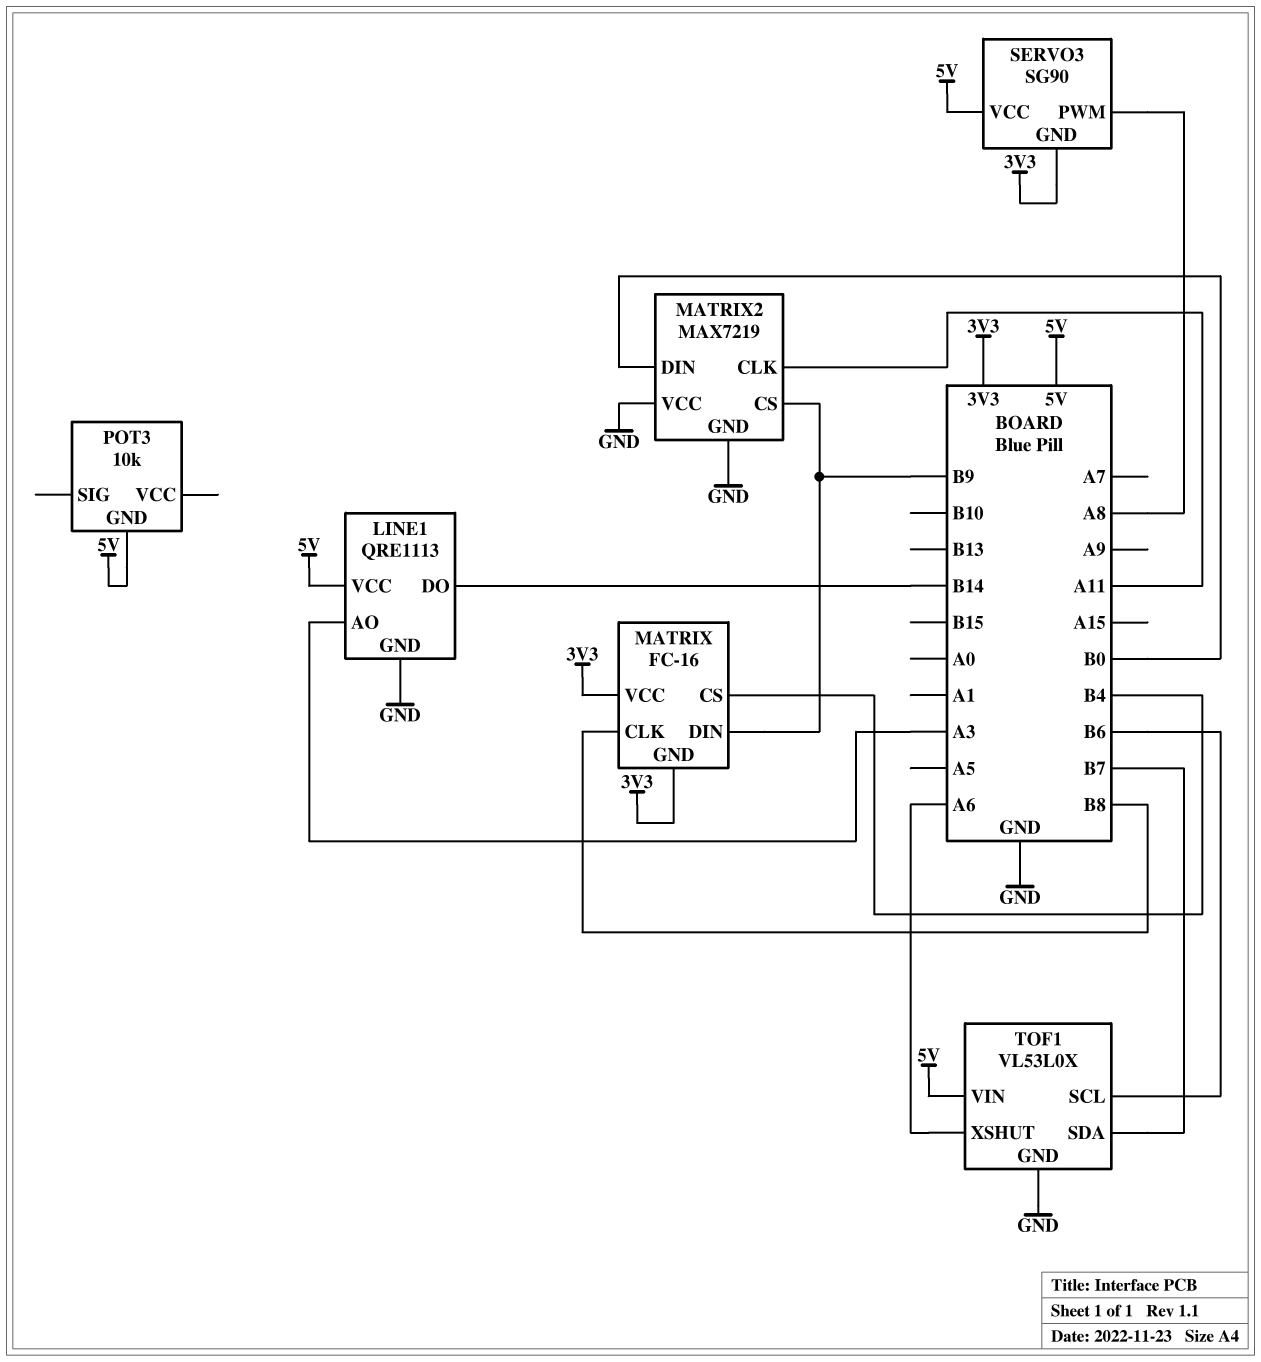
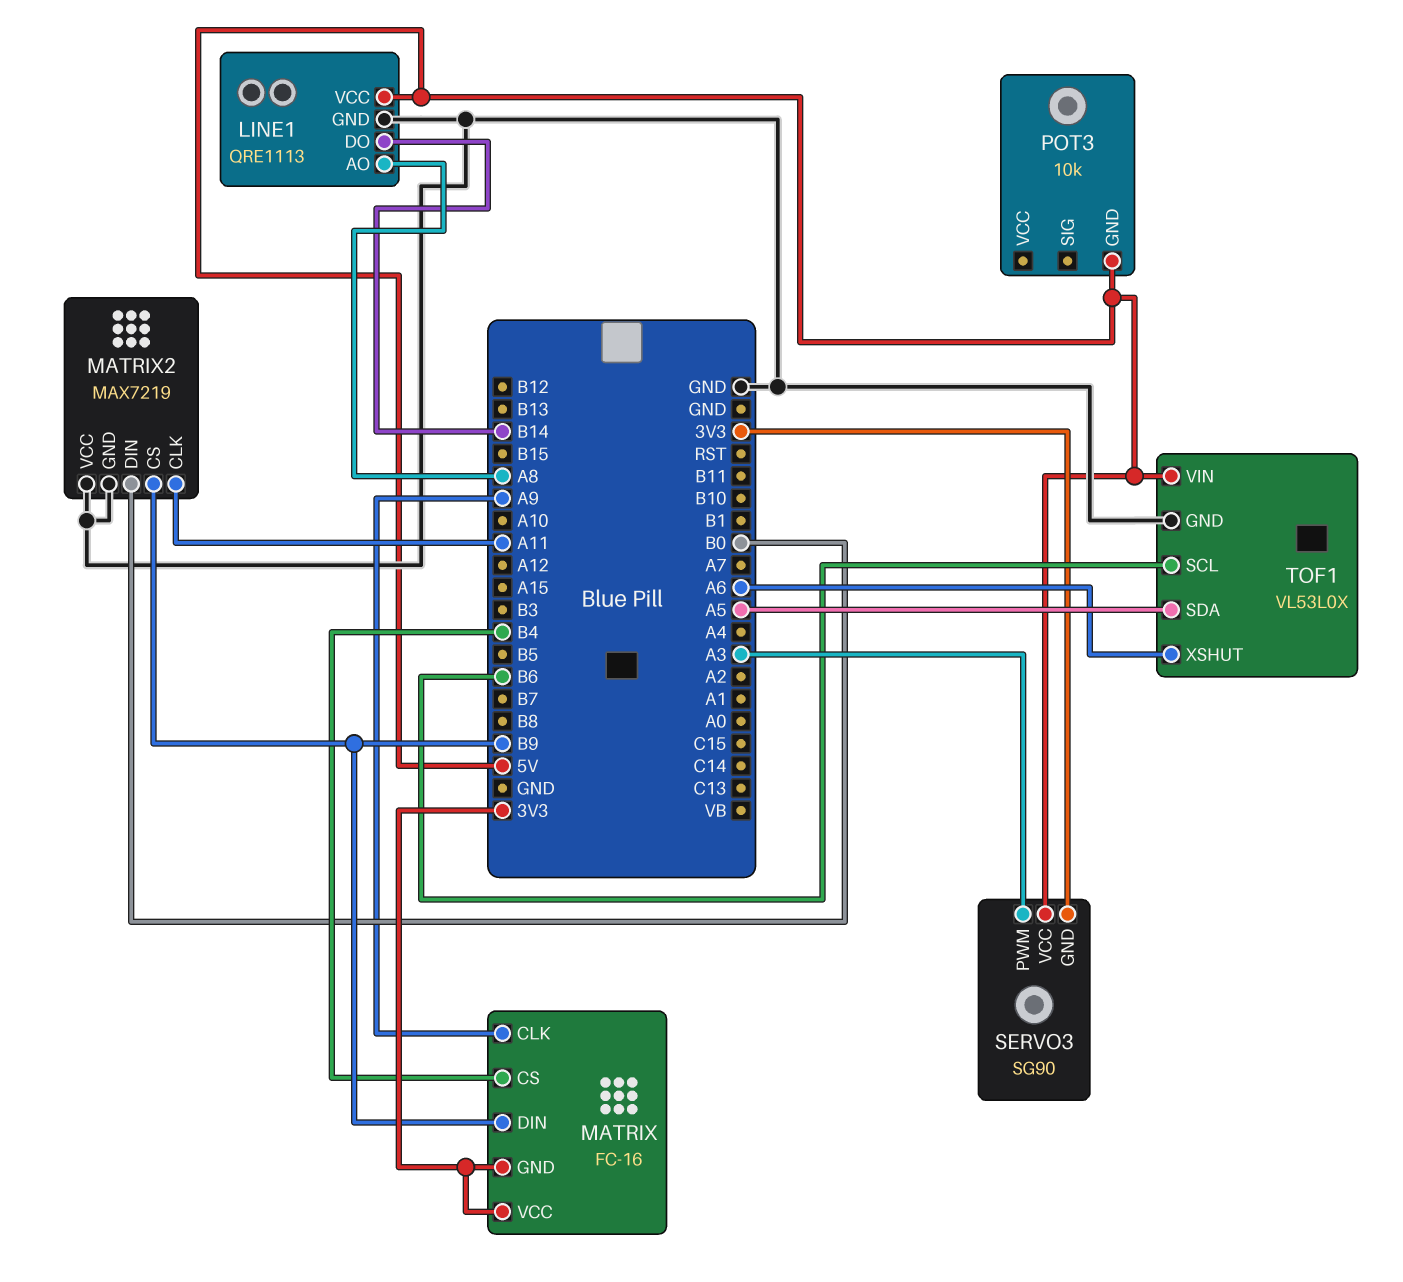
LINE1 pin AO: A3 -> A8
MATRIX pin CLK: B8 -> A9
SERVO3 pin PWM: A8 -> A3
TOF1 pin SDA: B7 -> A5

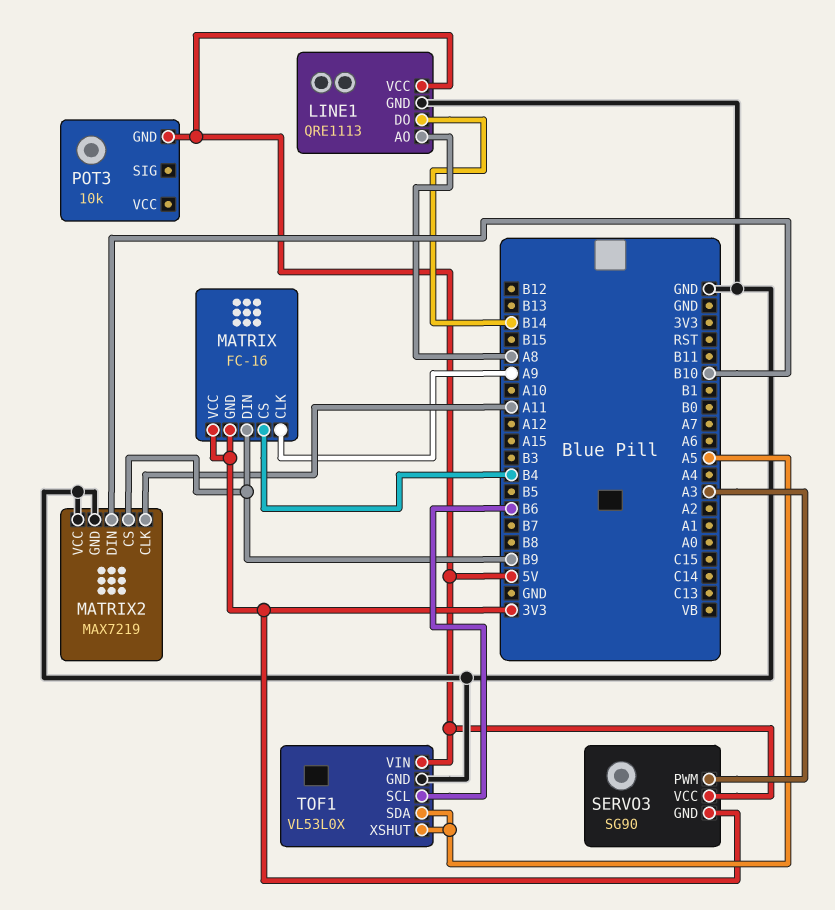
MATRIX2 pin DIN: B0 -> B10
TOF1 pin XSHUT: A6 -> A5

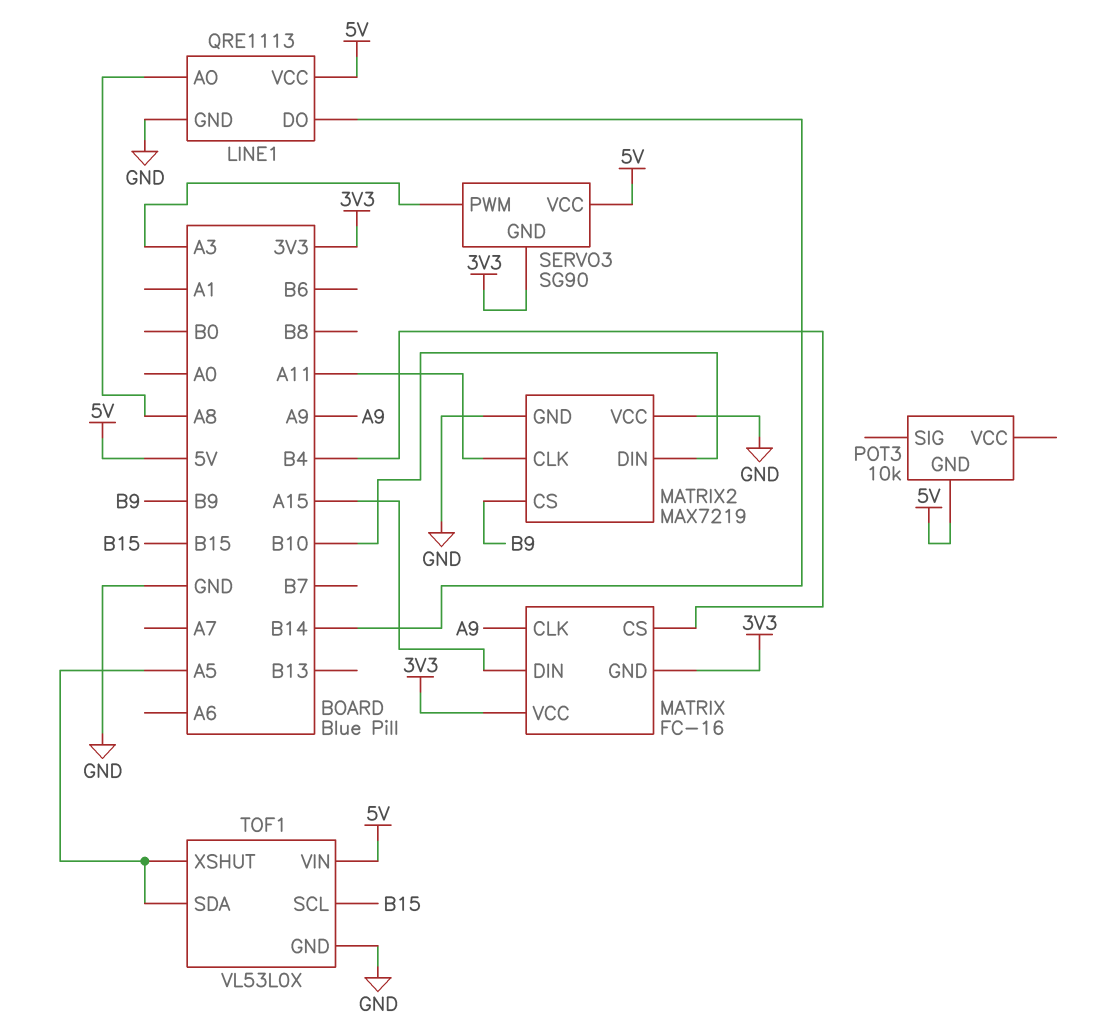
MATRIX pin DIN: B9 -> A15
TOF1 pin SCL: B6 -> B15

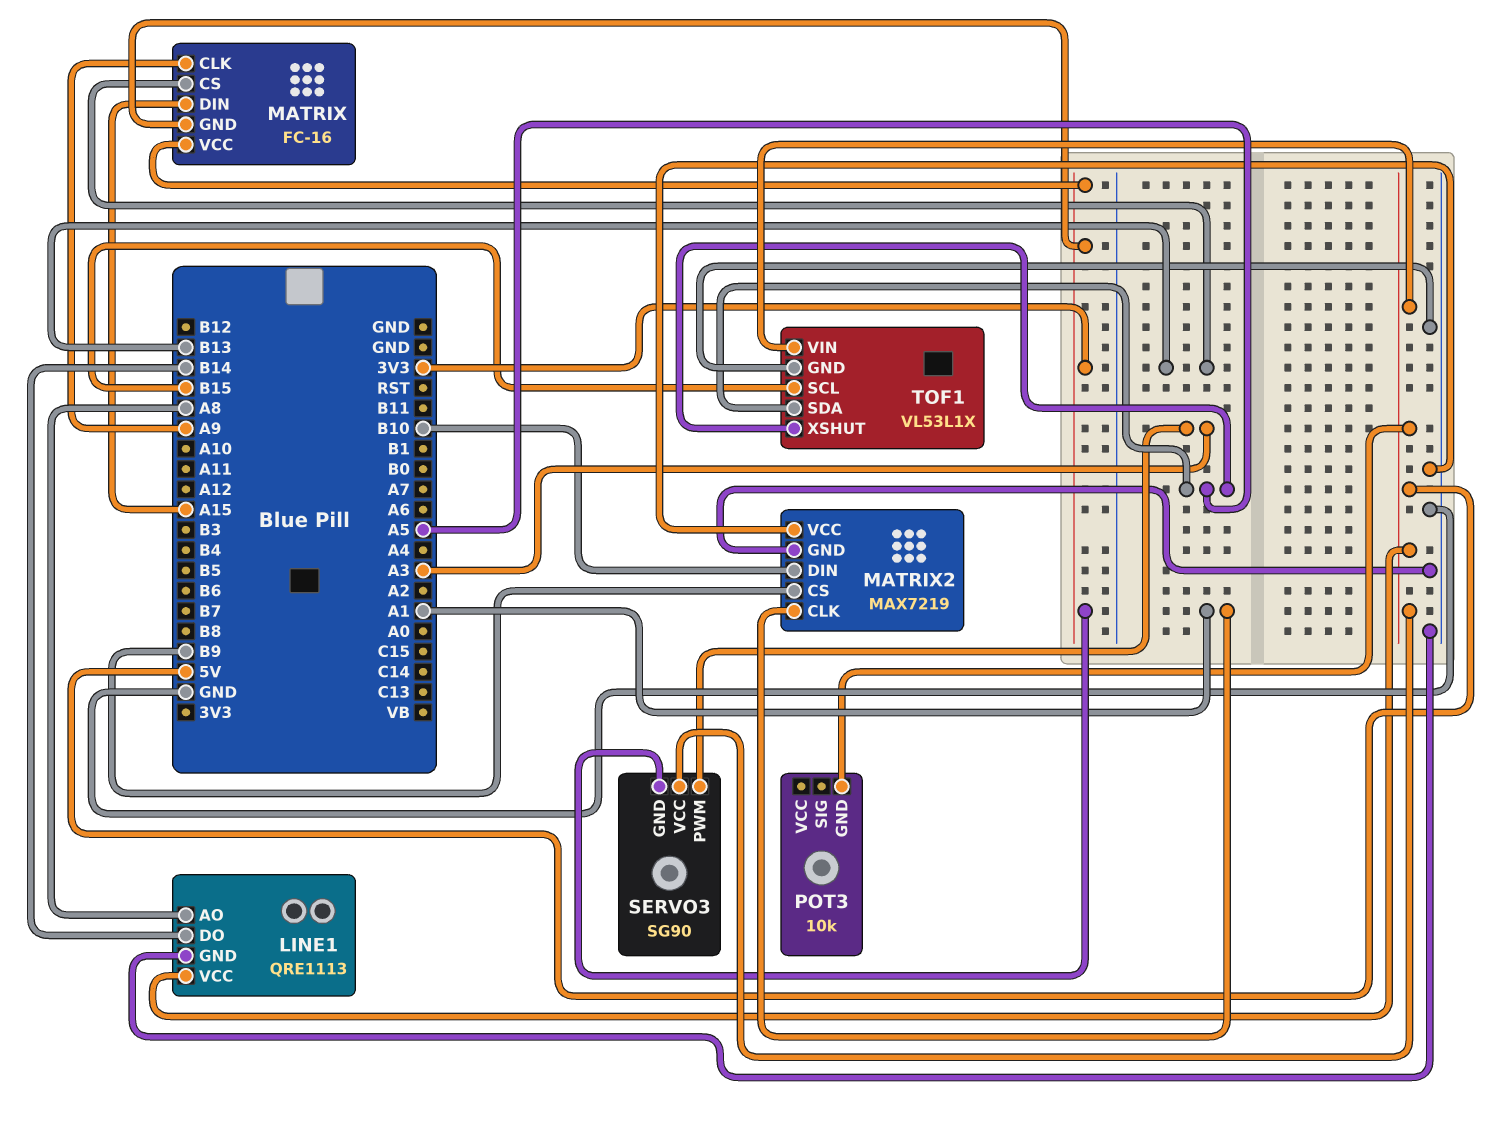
MATRIX pin CS: B4 -> B13
MATRIX2 pin CLK: A11 -> A1
TOF1: VL53L0X -> VL53L1X

